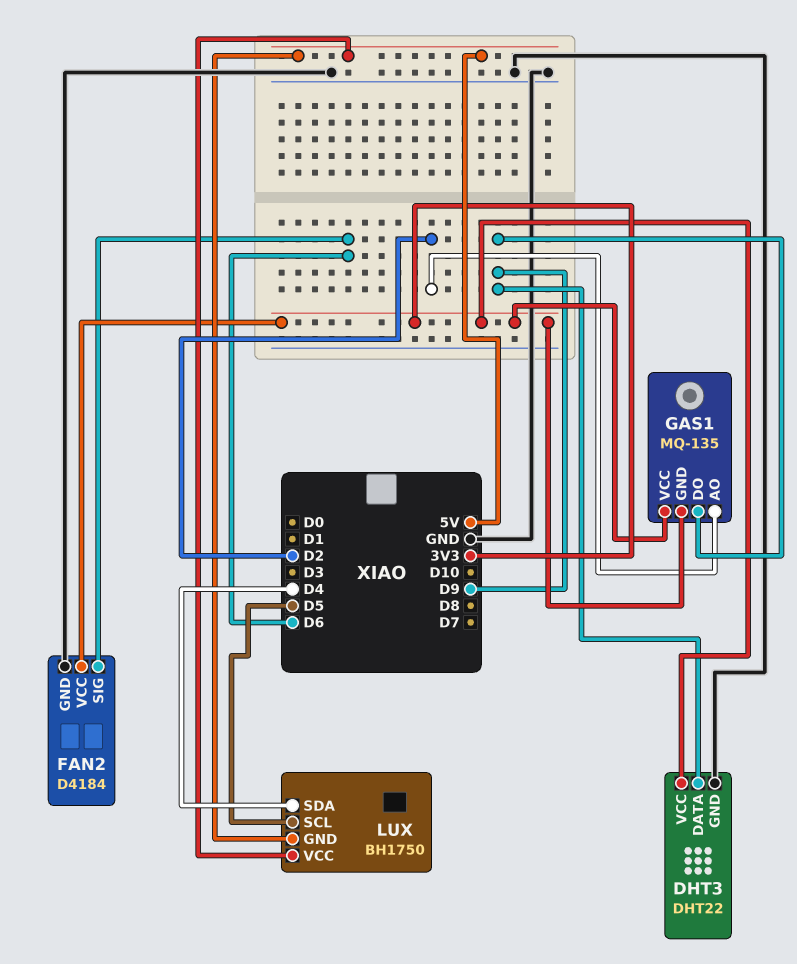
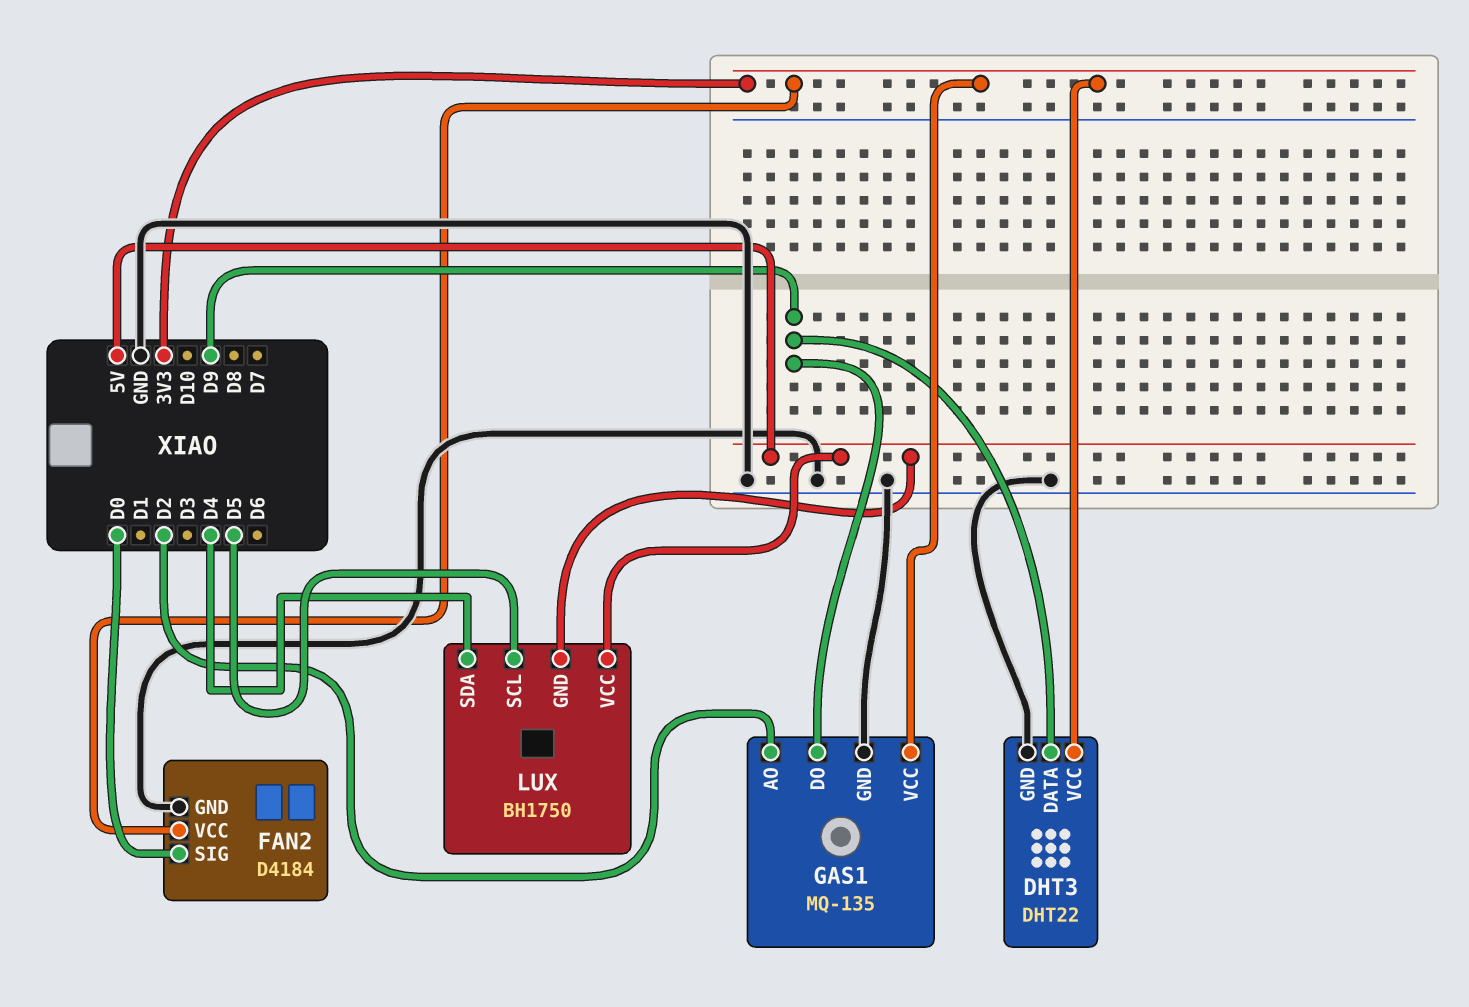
FAN2 pin SIG: D6 -> D0
GAS1 pin GND: 3V3 -> GND

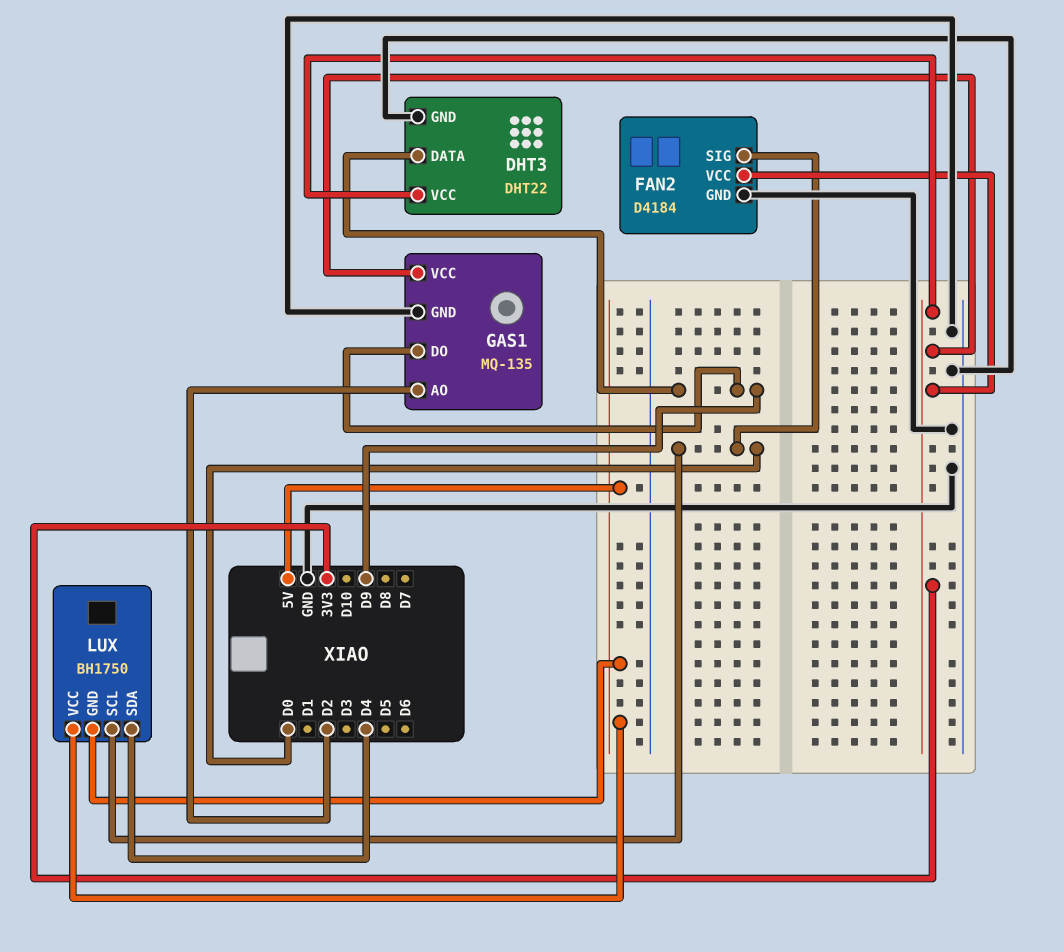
LUX pin SCL: D5 -> D0

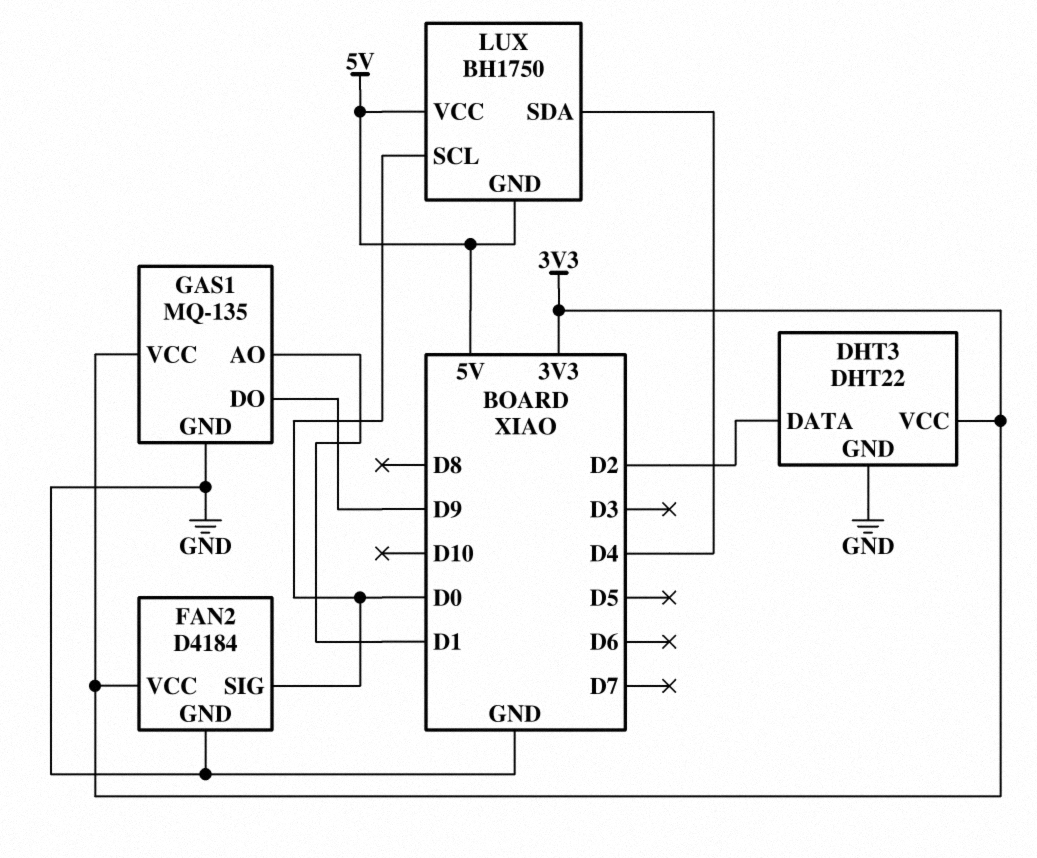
DHT3 pin DATA: D9 -> D2
GAS1 pin AO: D2 -> D1

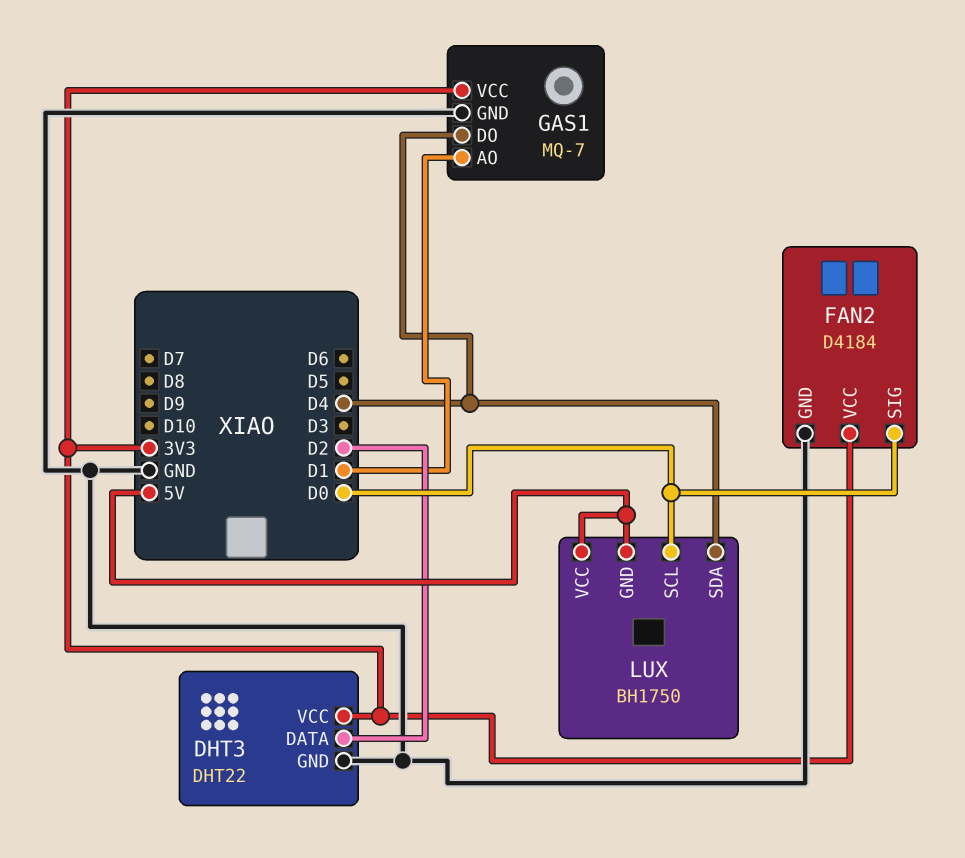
GAS1: MQ-135 -> MQ-7
GAS1 pin DO: D9 -> D4

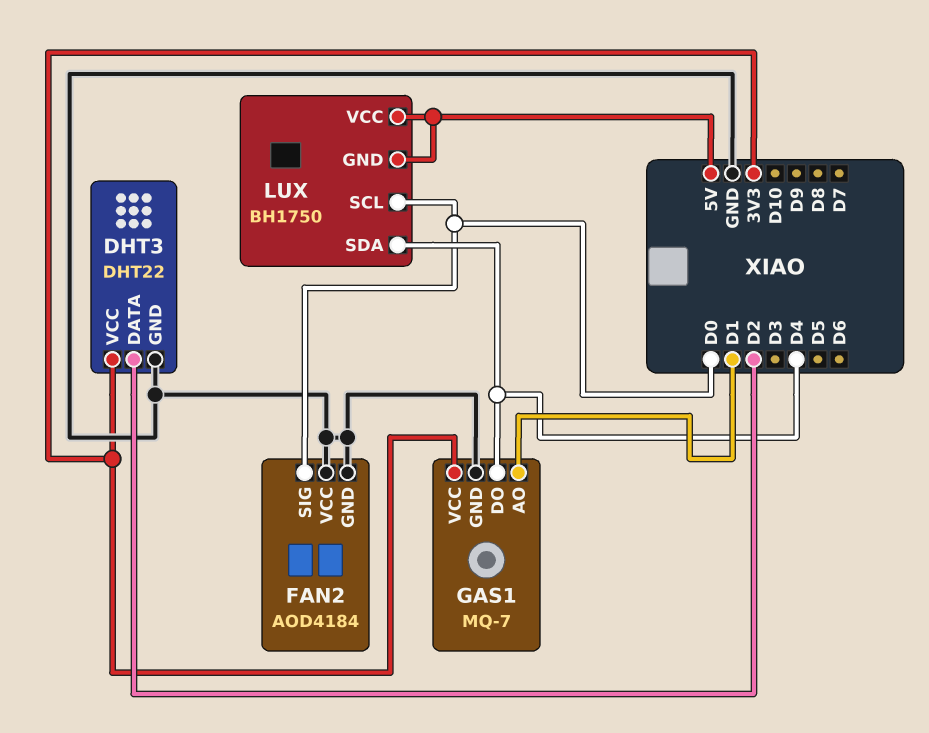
FAN2: D4184 -> AOD4184
FAN2 pin VCC: 3V3 -> GND

